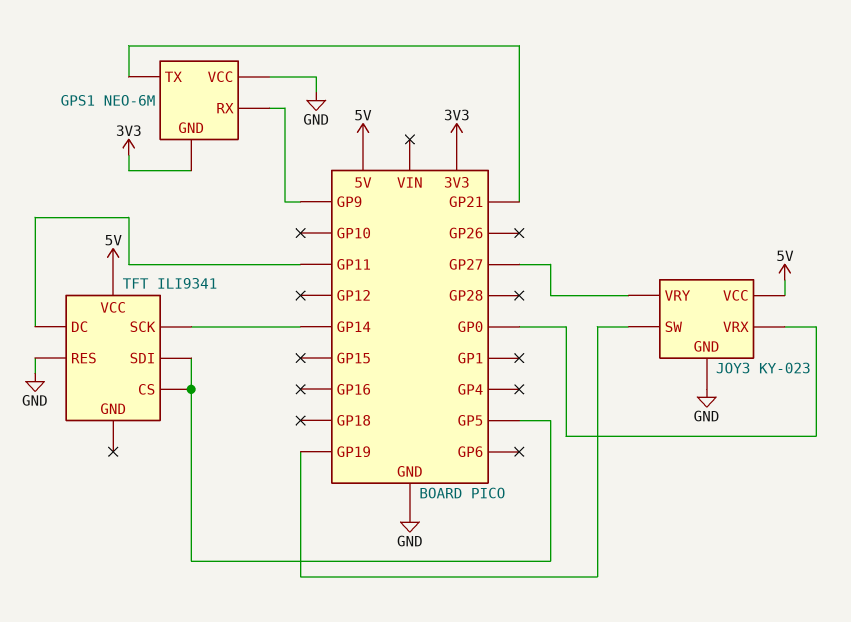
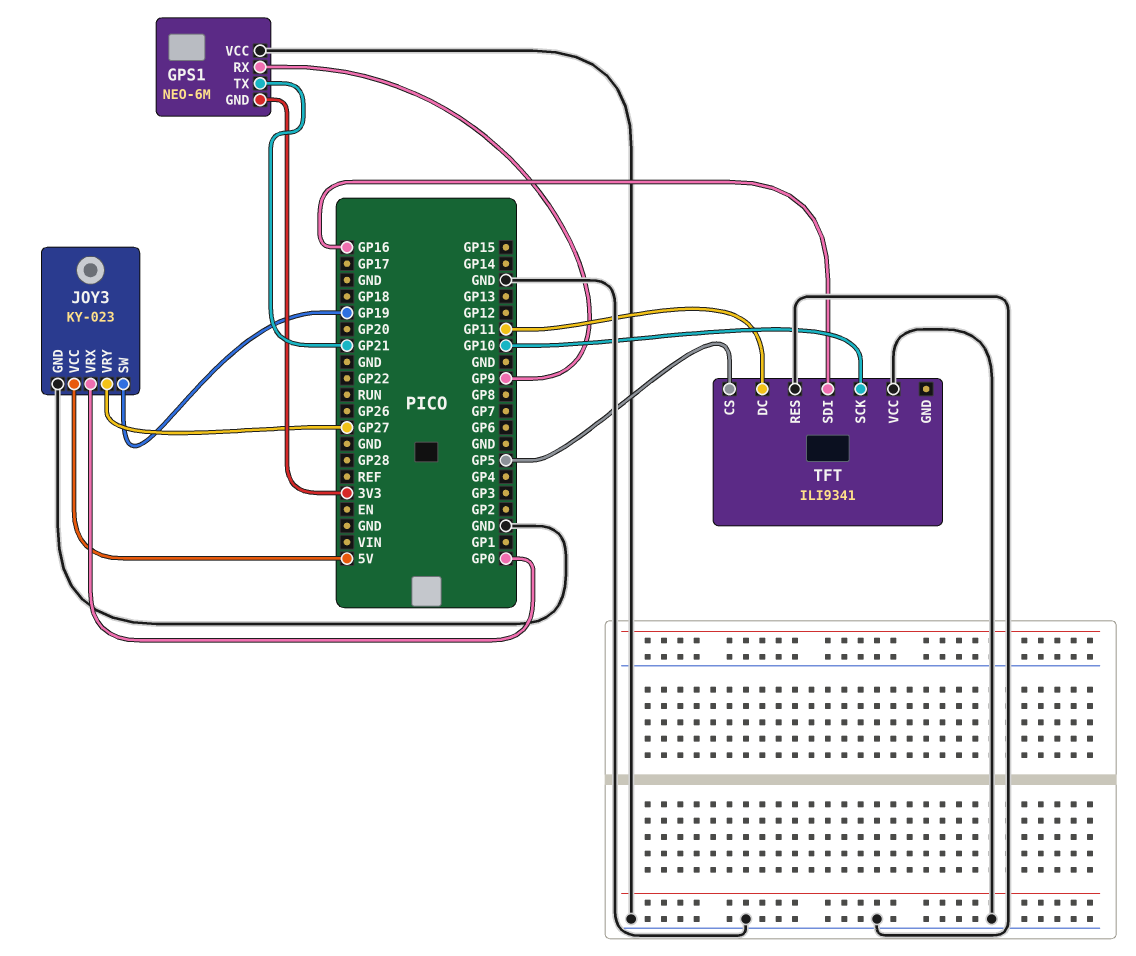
TFT pin SCK: GP14 -> GP10
TFT pin SDI: GP5 -> GP16
TFT pin VCC: 5V -> GND

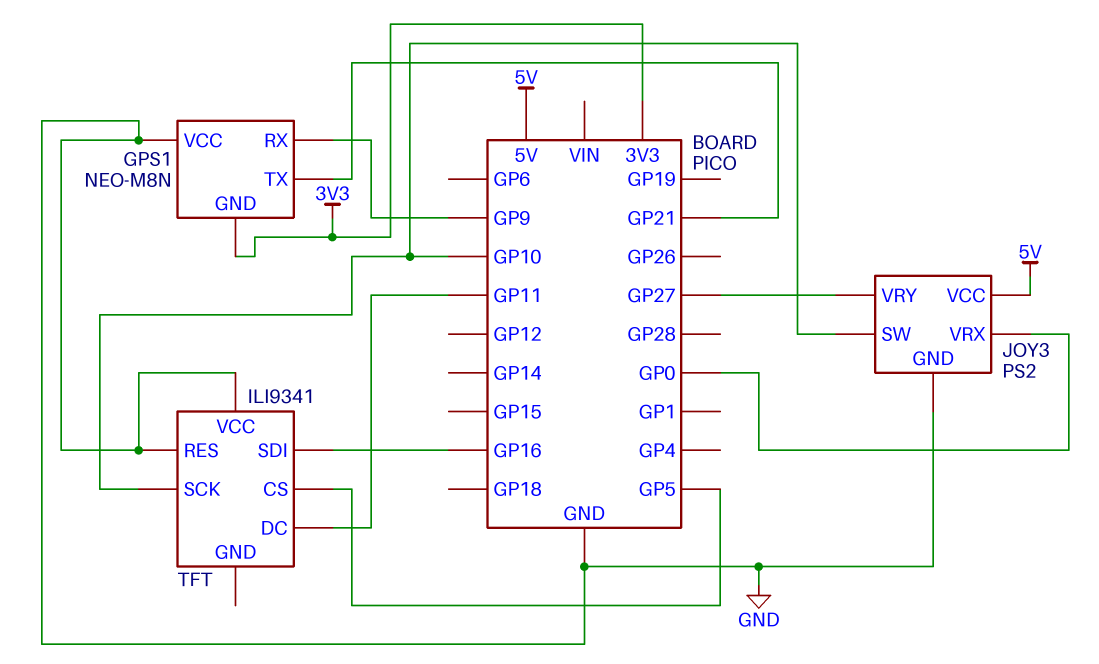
GPS1: NEO-6M -> NEO-M8N
JOY3: KY-023 -> PS2
JOY3 pin SW: GP19 -> GP10

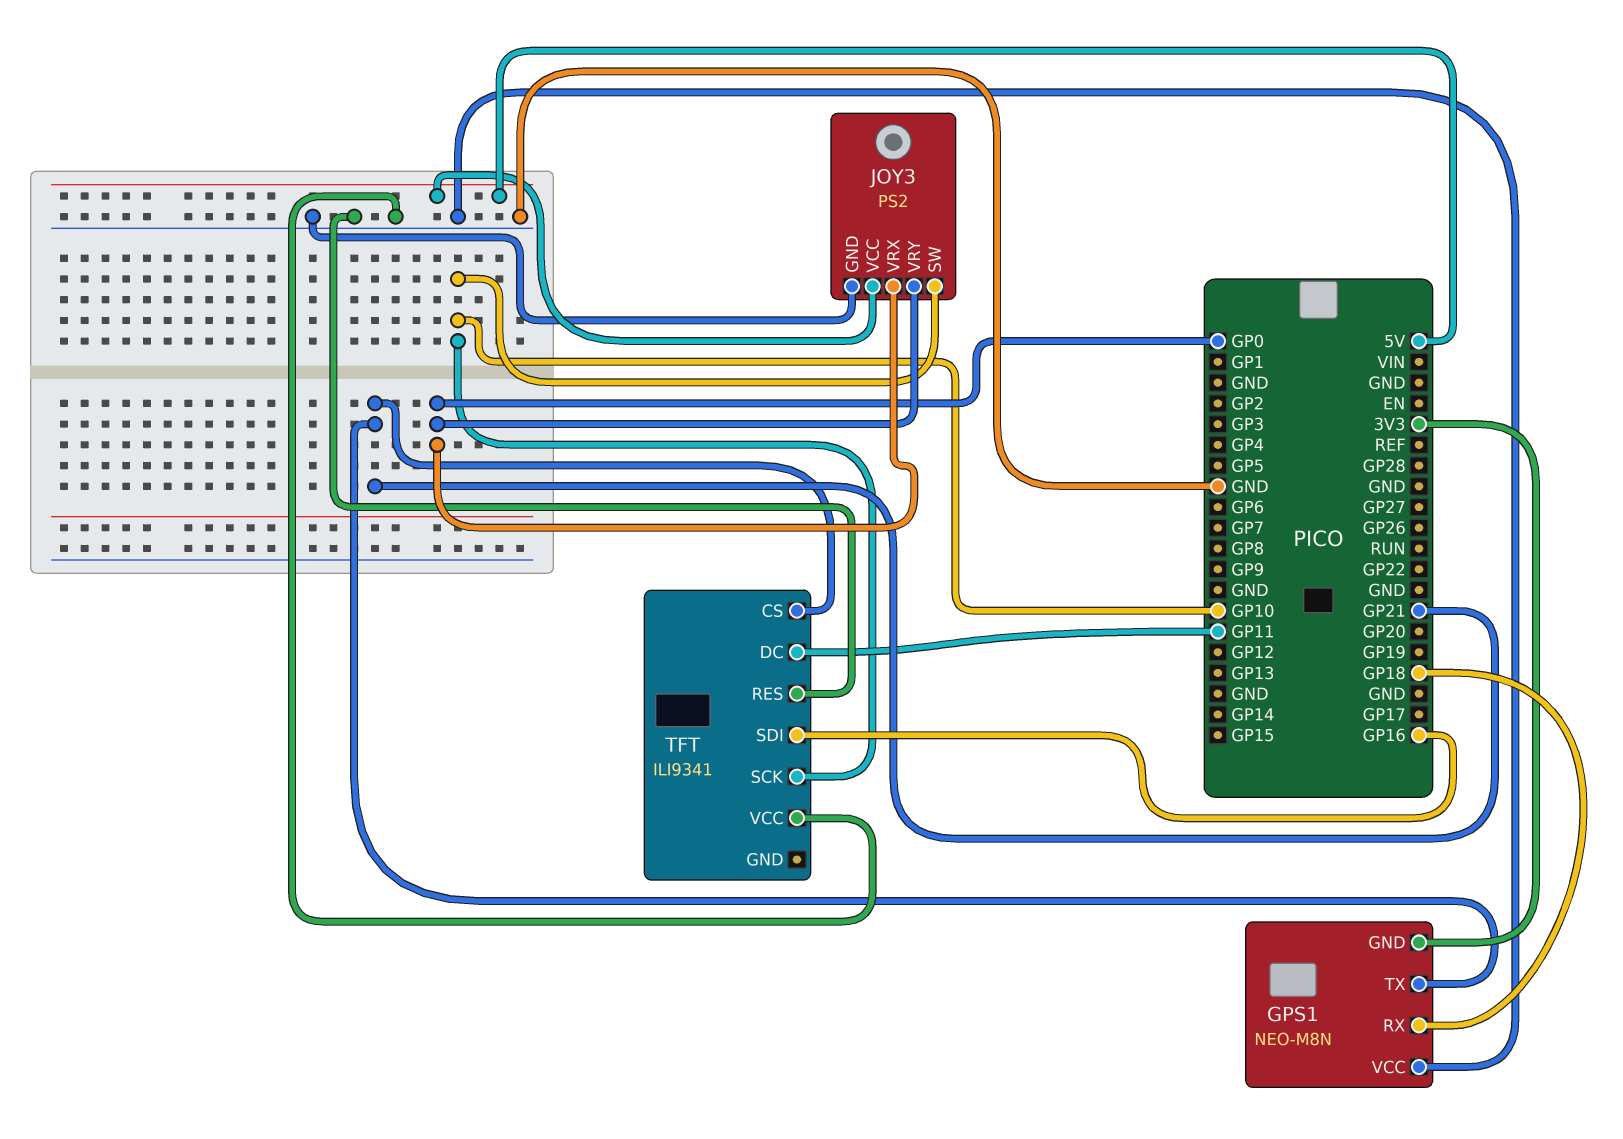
GPS1 pin RX: GP9 -> GP18
JOY3 pin VRY: GP27 -> GP0
TFT pin CS: GP5 -> GP21

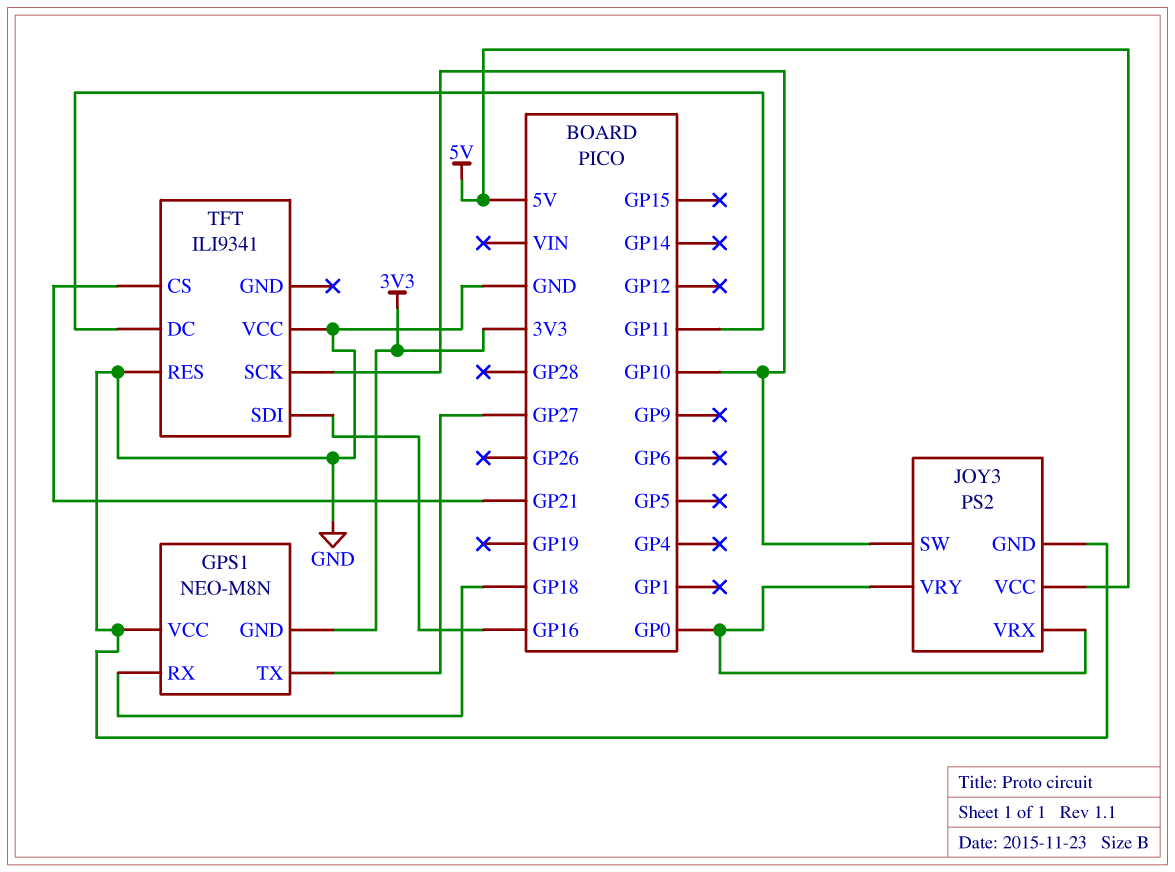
GPS1 pin TX: GP21 -> GP27

